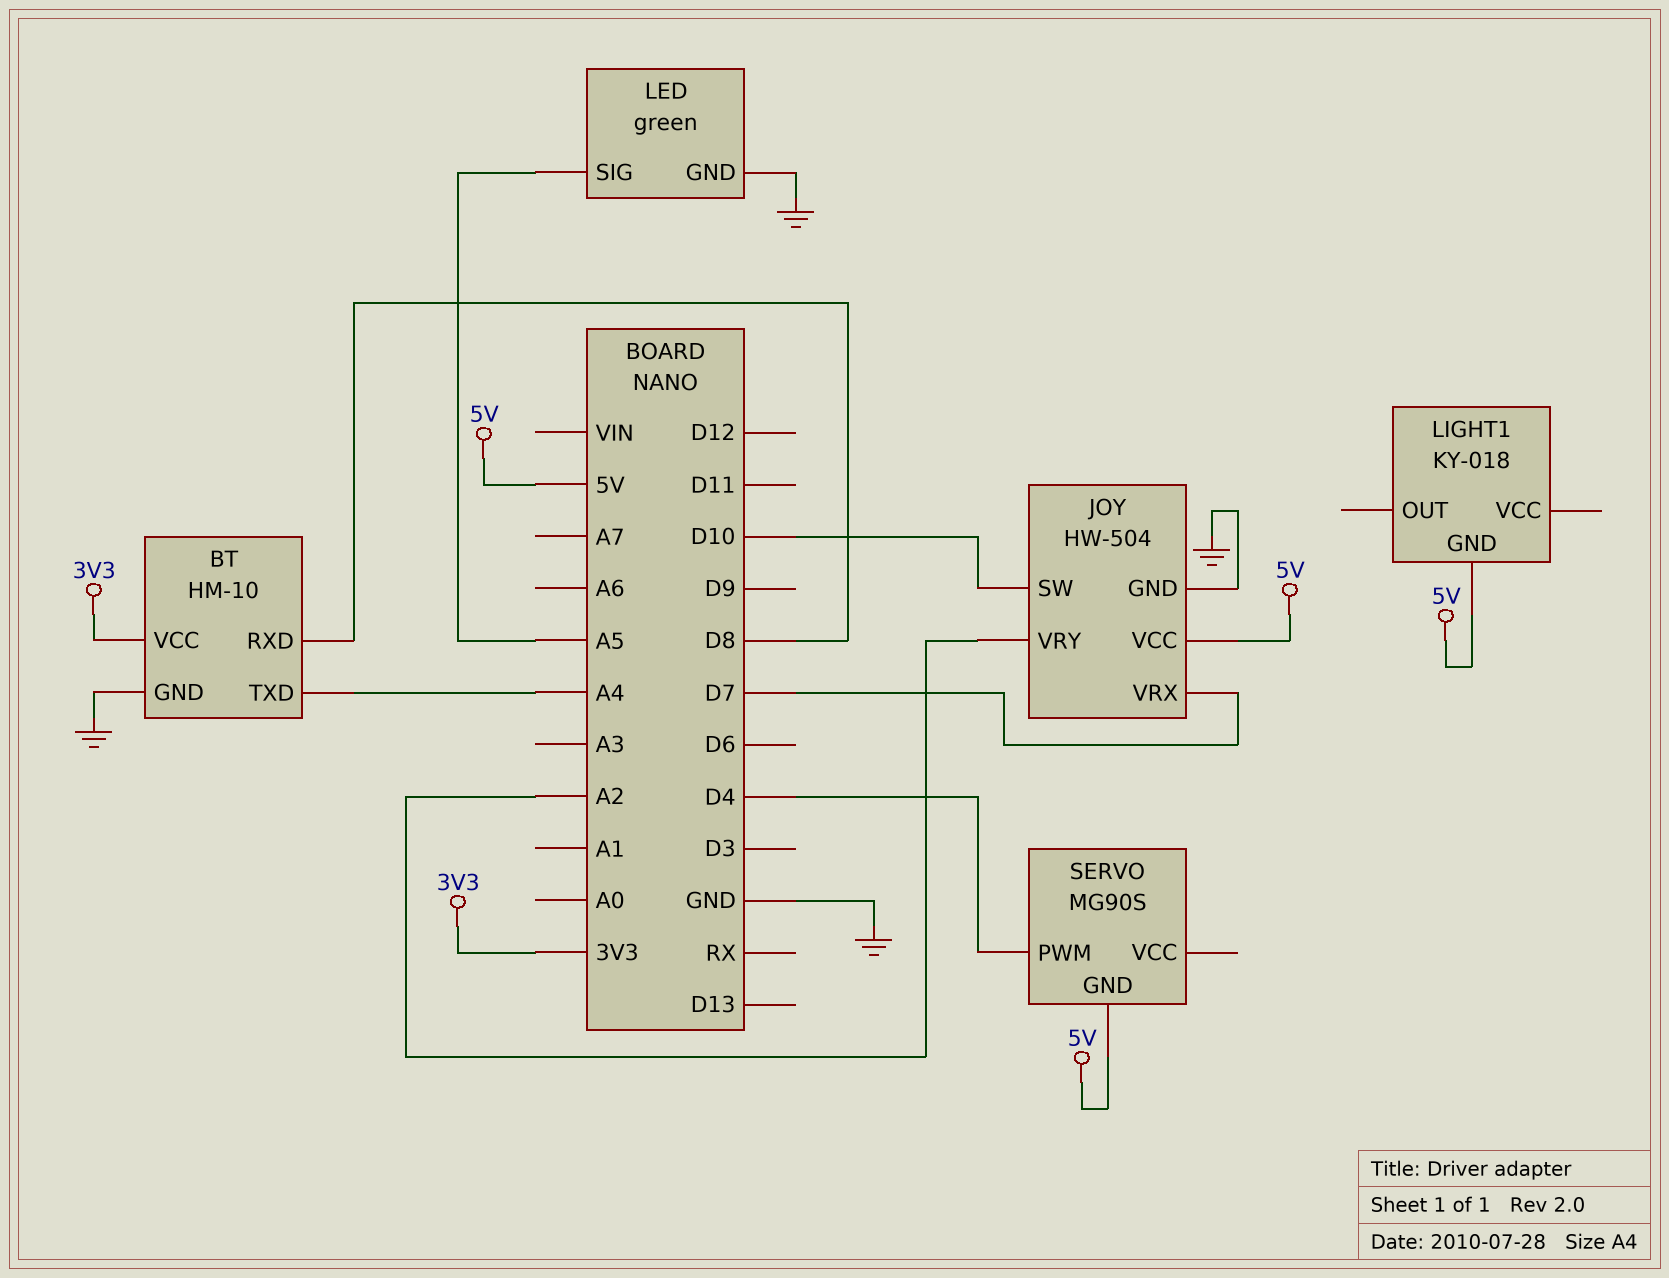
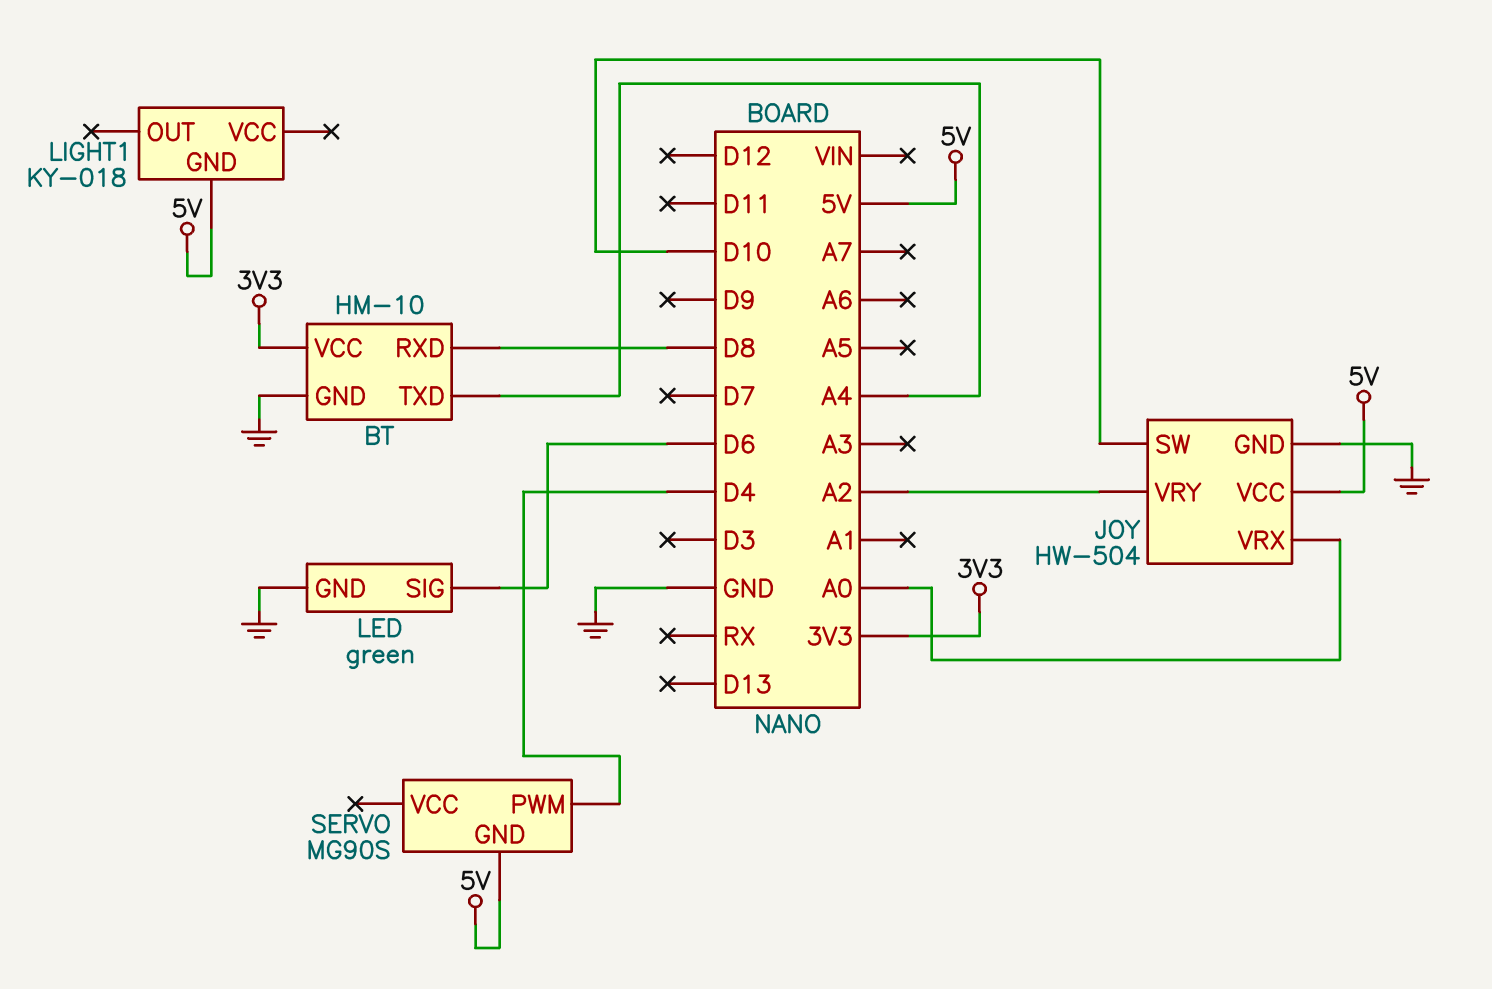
JOY pin VRX: D7 -> A0
LED pin SIG: A5 -> D6

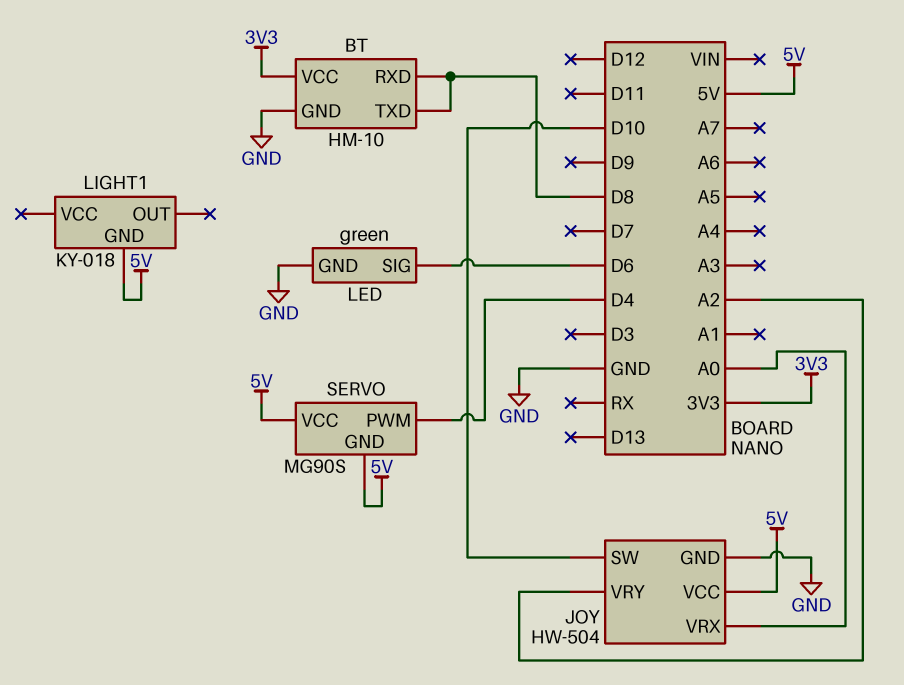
BT pin TXD: A4 -> D8
SERVO pin VCC: none -> 5V

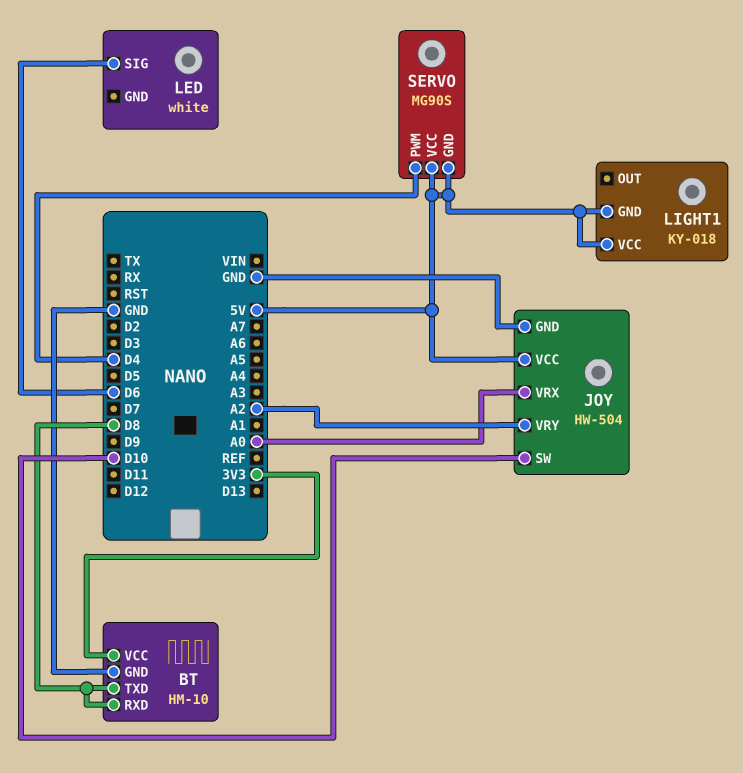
LED: green -> white
LED pin GND: GND -> none
LIGHT1 pin VCC: none -> 5V

